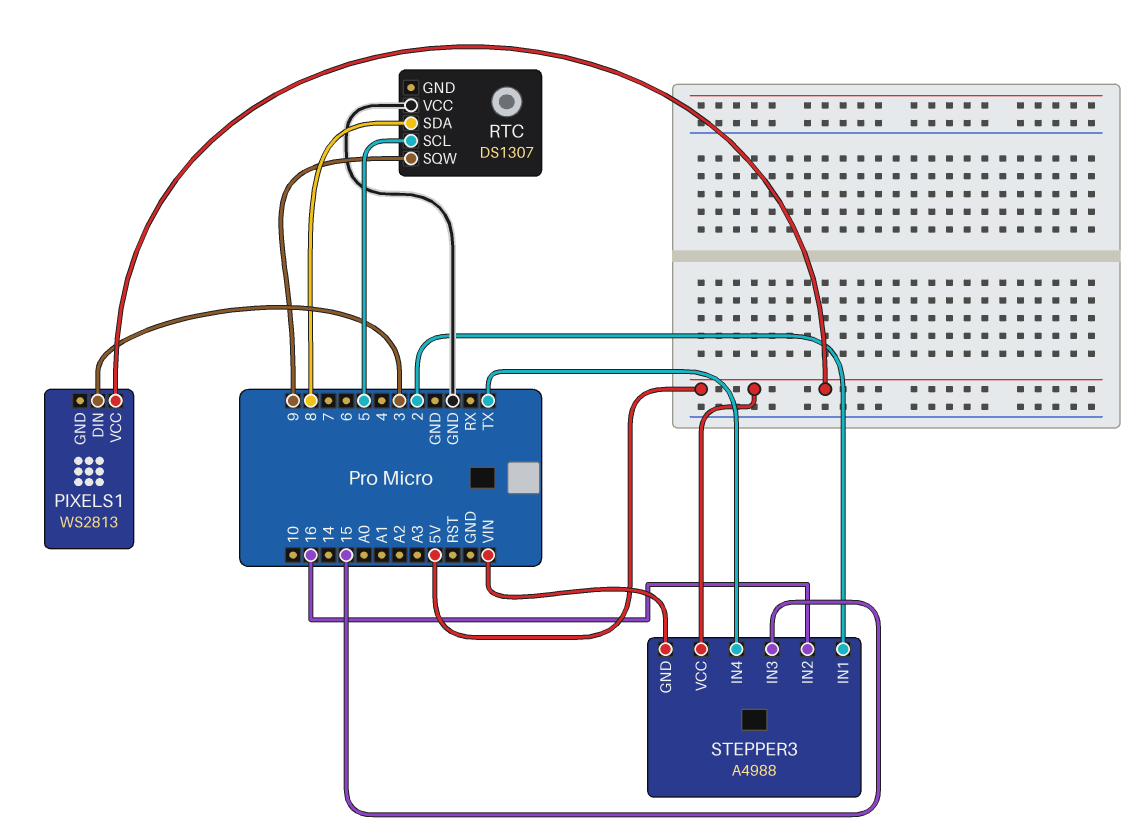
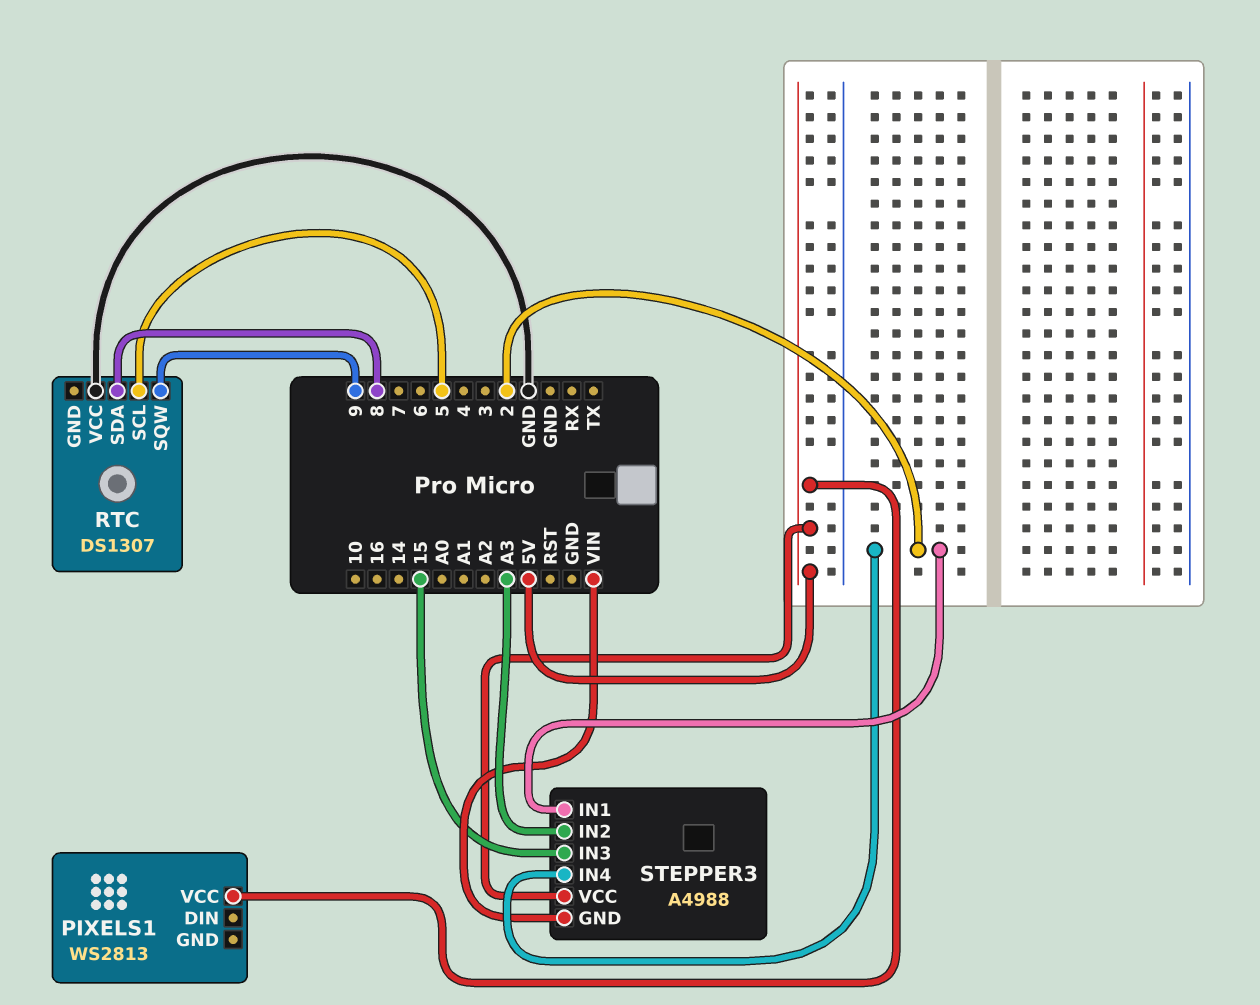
PIXELS1 pin DIN: 3 -> none
STEPPER3 pin IN2: 16 -> A3
STEPPER3 pin IN4: TX -> 2

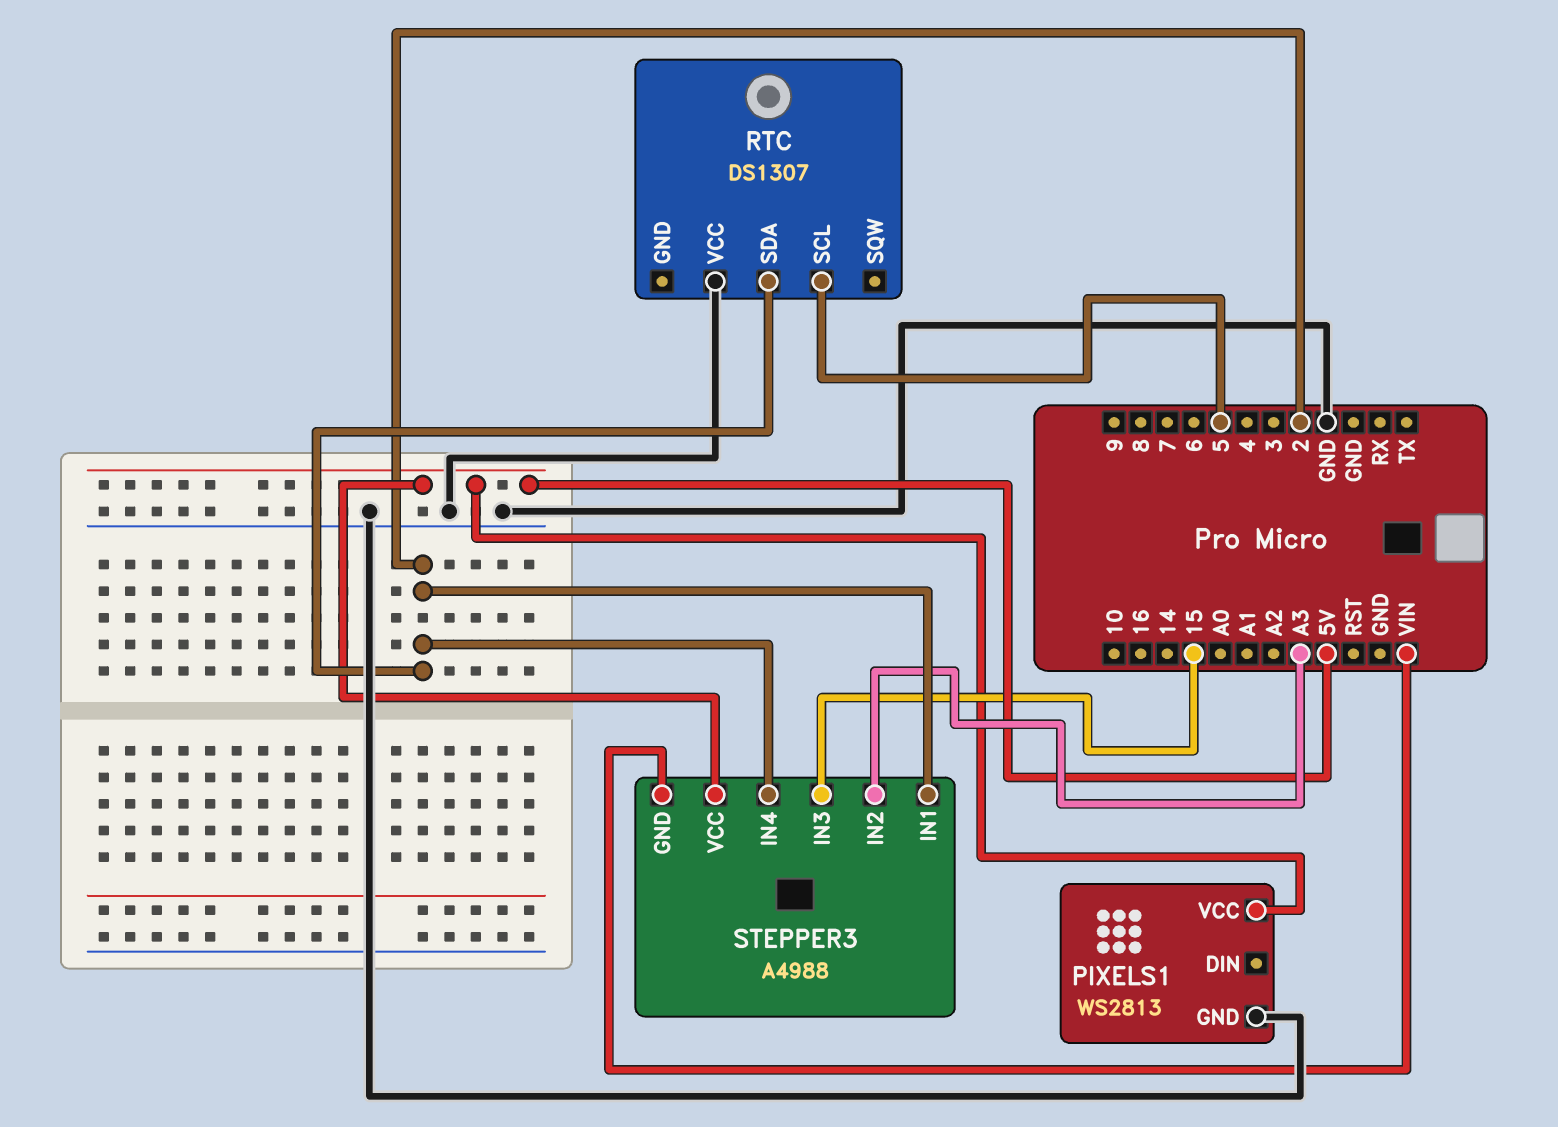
PIXELS1 pin GND: none -> GND
RTC pin SDA: 8 -> 2
RTC pin SQW: 9 -> none

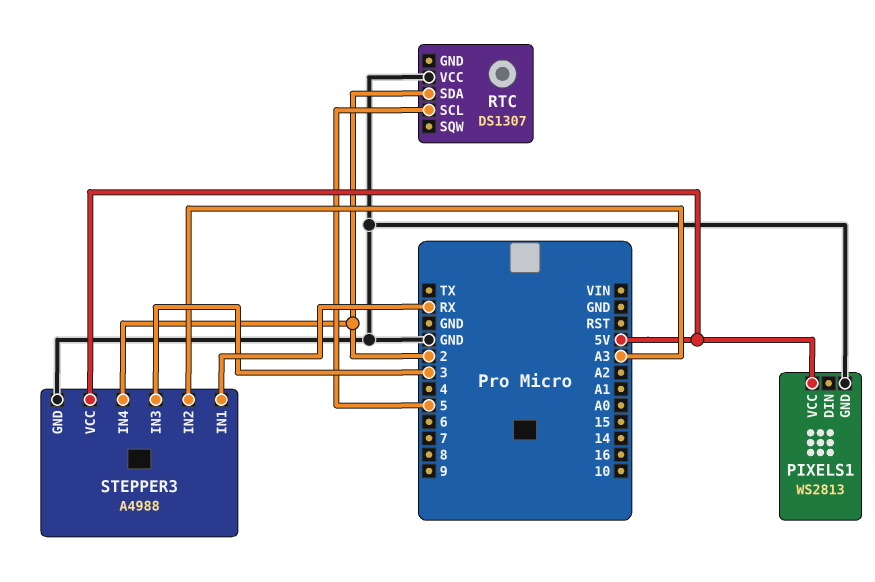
STEPPER3 pin GND: VIN -> GND
STEPPER3 pin IN1: 2 -> RX
STEPPER3 pin IN3: 15 -> 3

